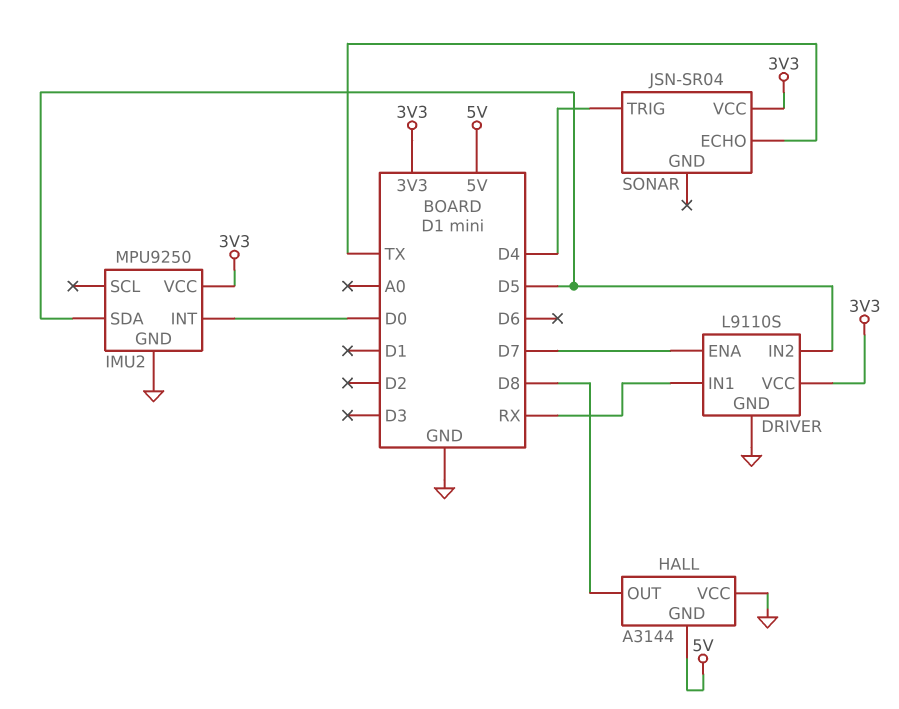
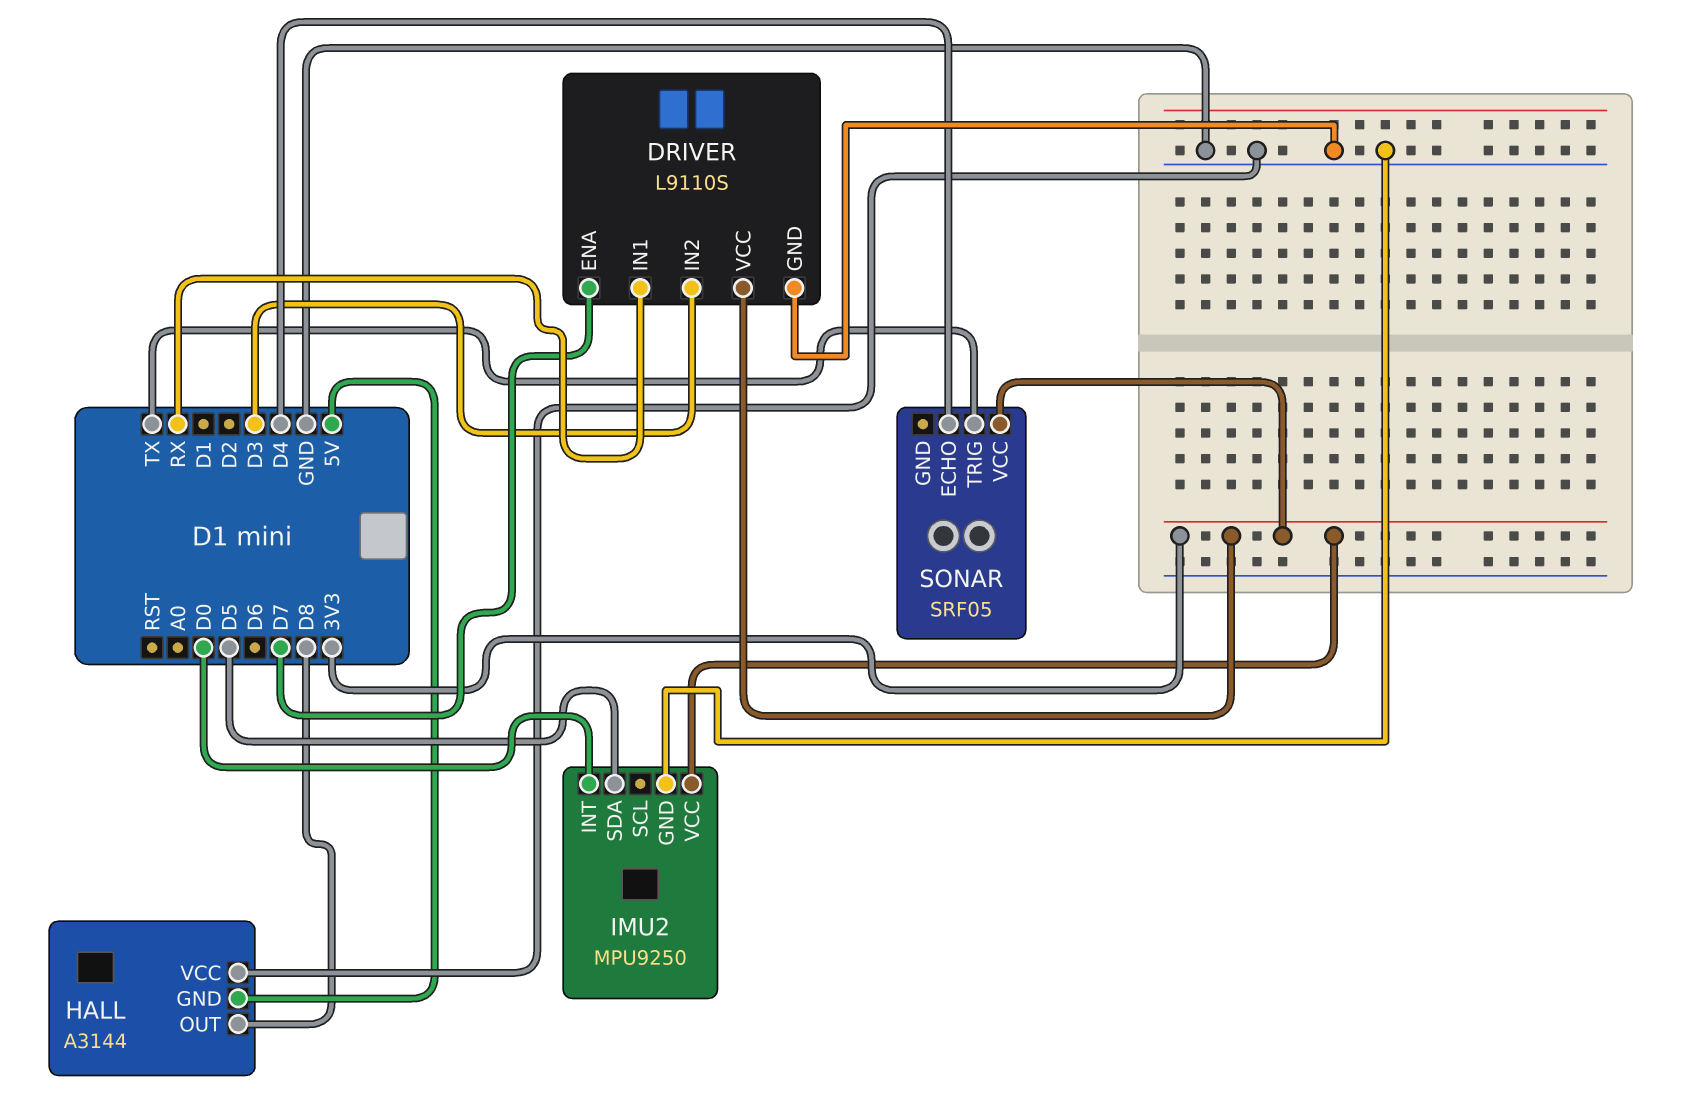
DRIVER pin IN2: D5 -> D3
SONAR: JSN-SR04 -> SRF05
SONAR pin ECHO: TX -> D4
SONAR pin TRIG: D4 -> TX

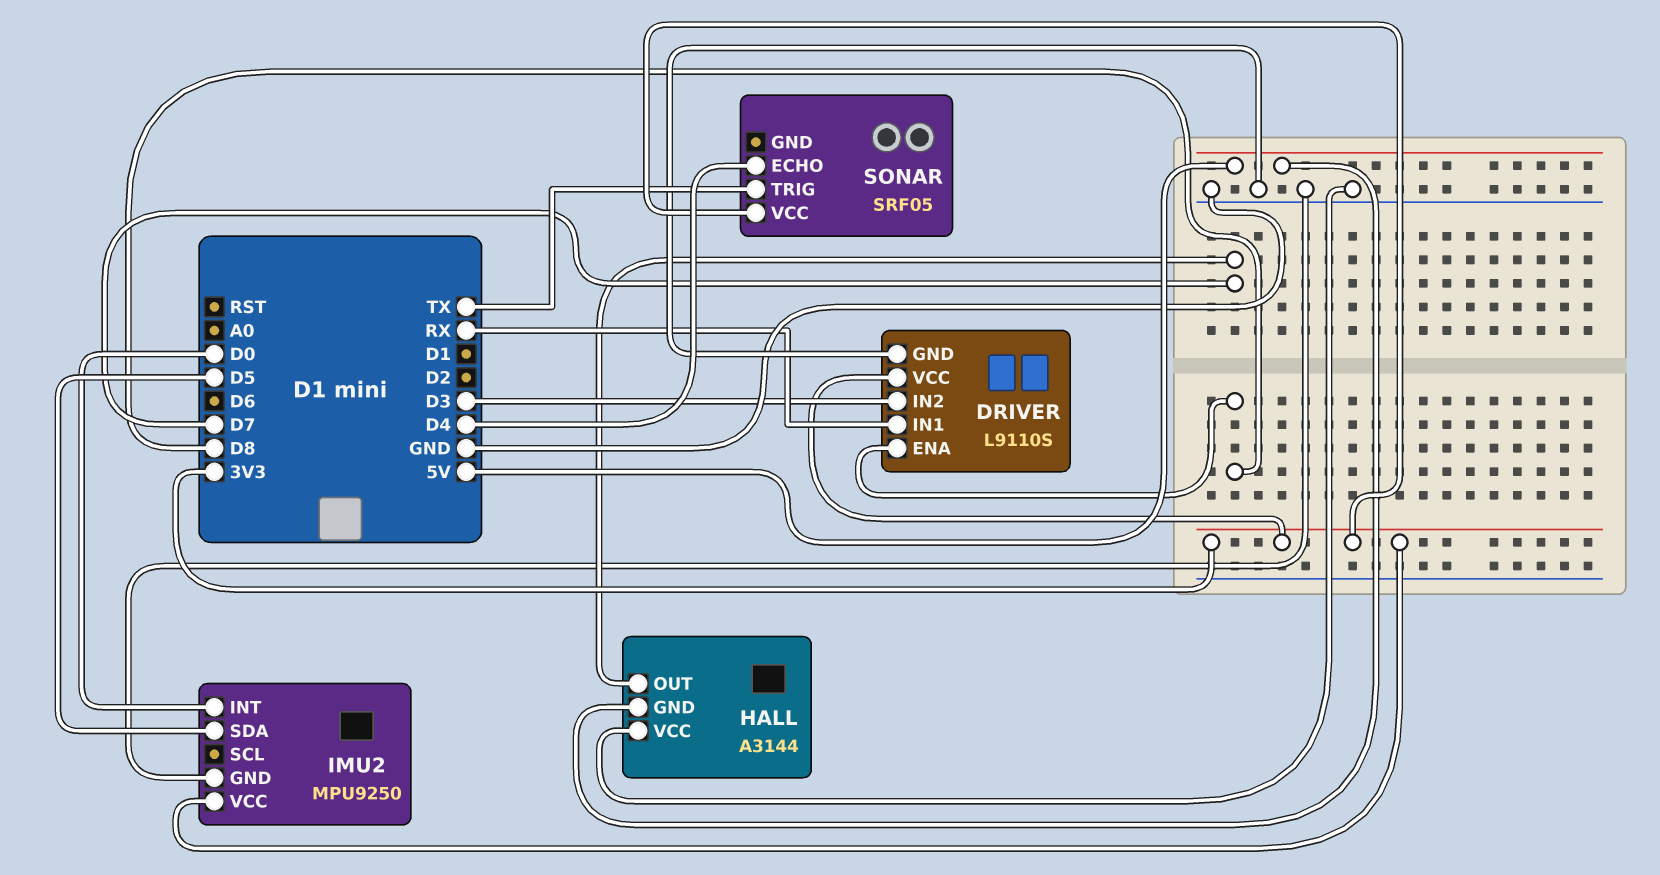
DRIVER pin ENA: D7 -> D8
HALL pin OUT: D8 -> D7

